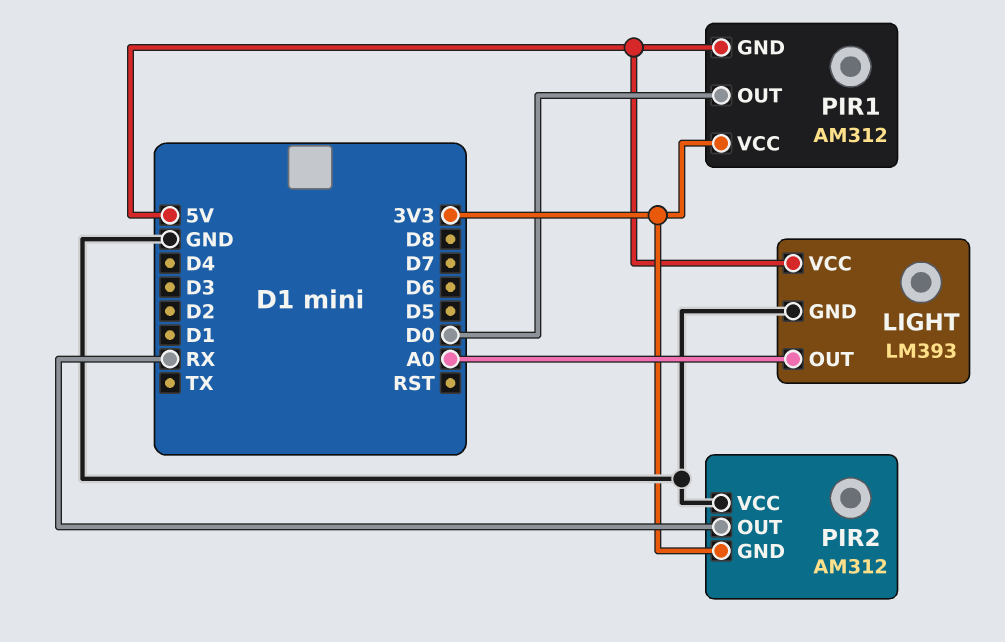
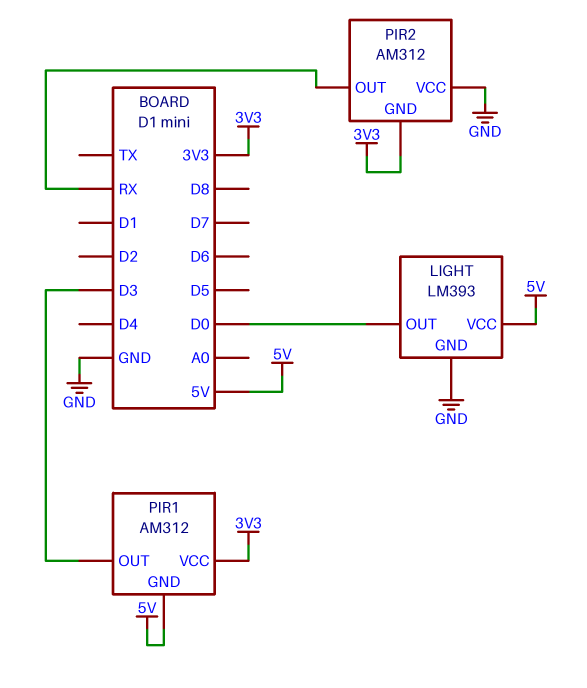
LIGHT pin OUT: A0 -> D0
PIR1 pin OUT: D0 -> D3

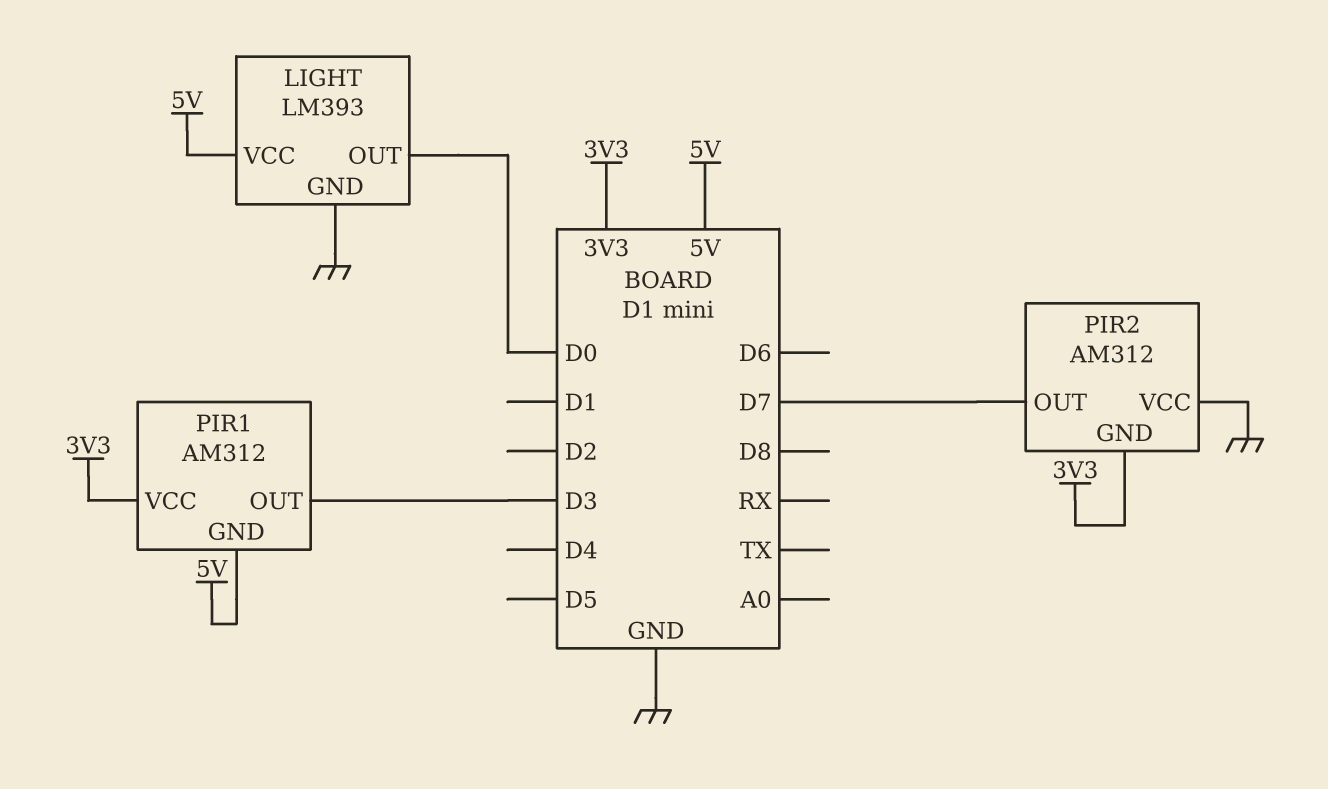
PIR2 pin OUT: RX -> D7

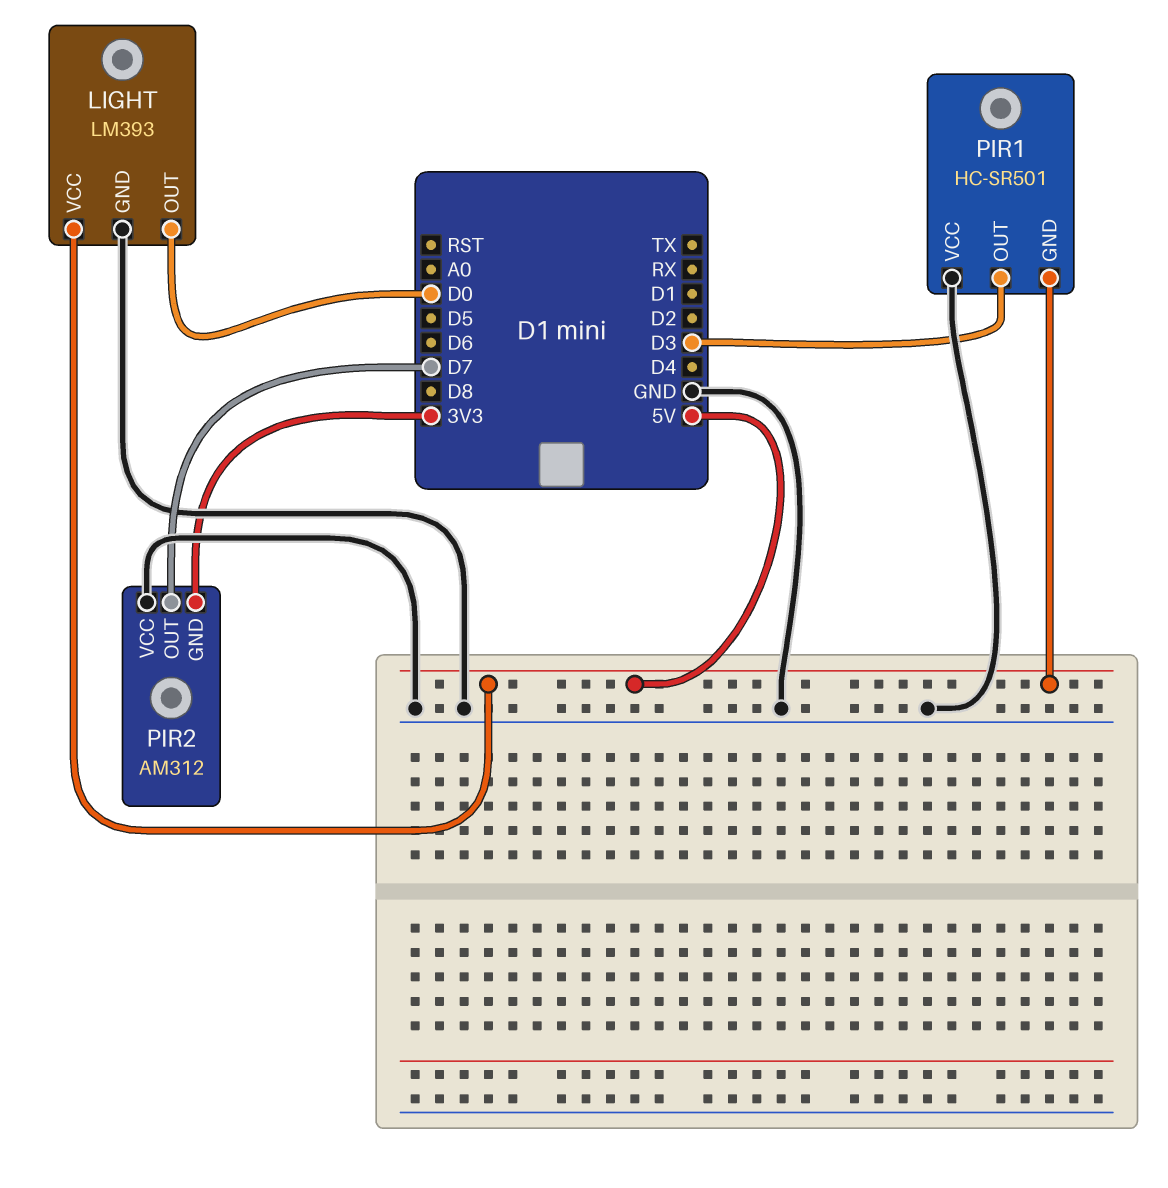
PIR1: AM312 -> HC-SR501
PIR1 pin VCC: 3V3 -> GND

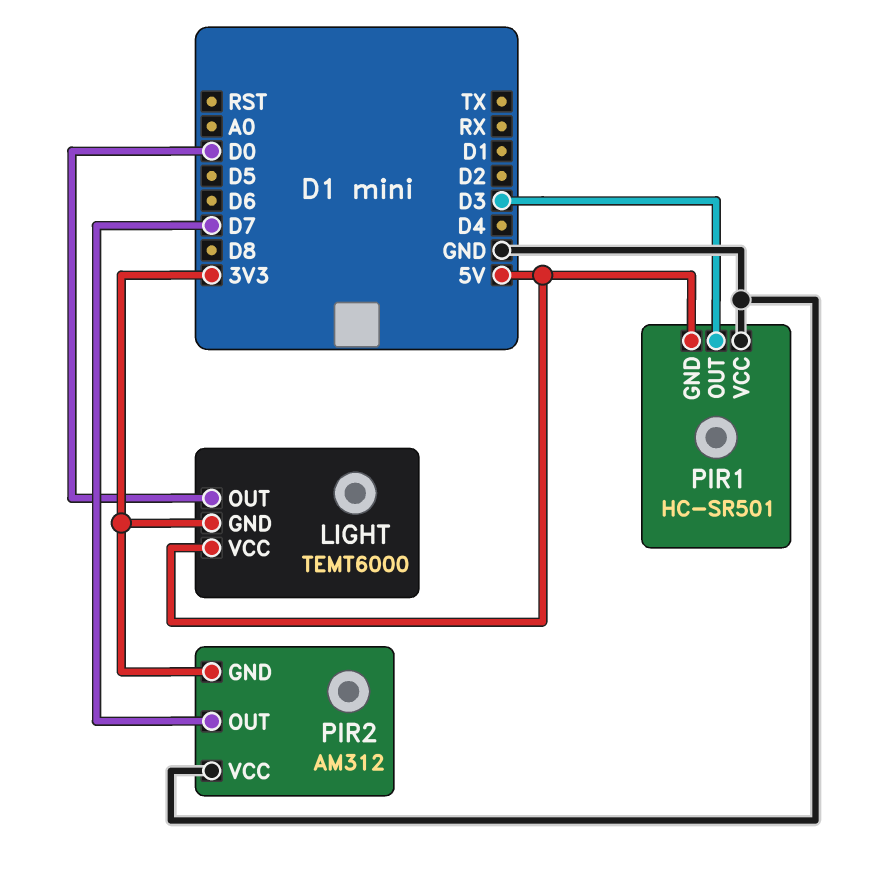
LIGHT: LM393 -> TEMT6000
LIGHT pin GND: GND -> 3V3

